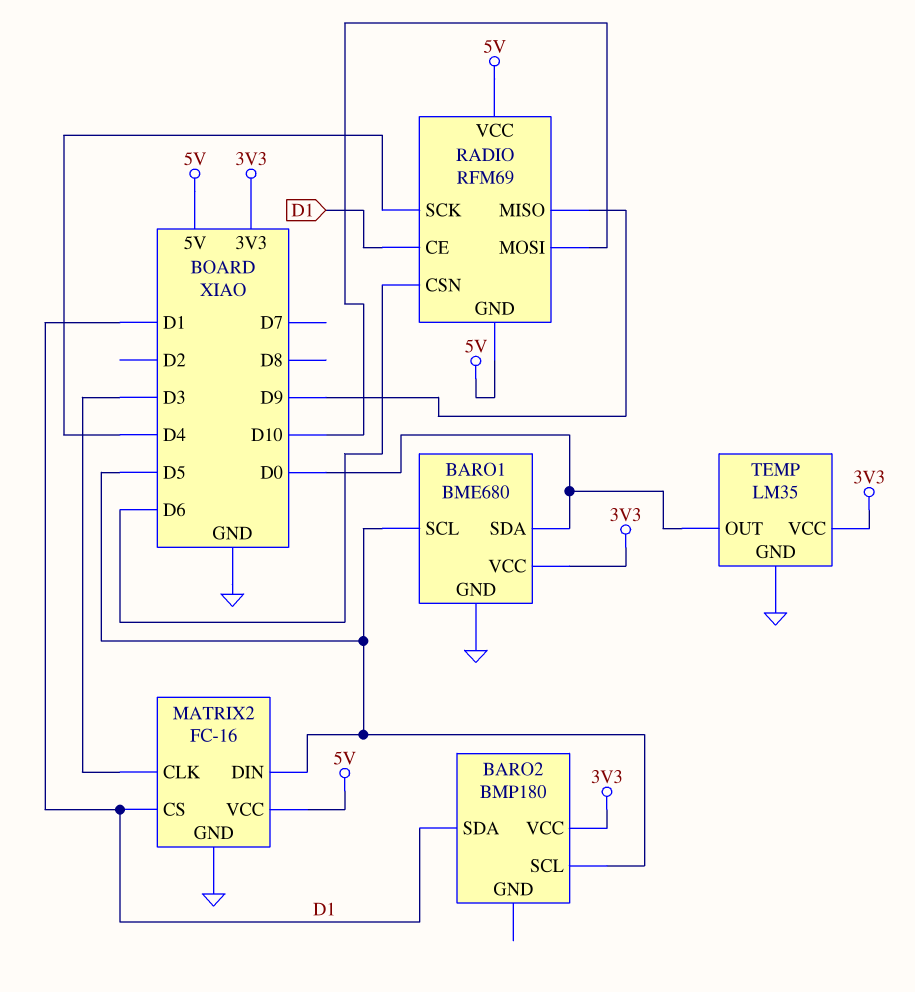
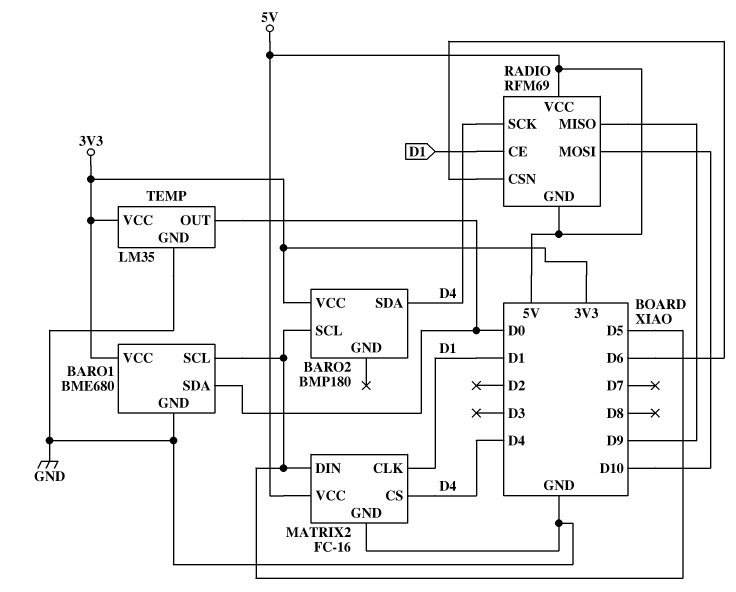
BARO2 pin SDA: D1 -> D4
MATRIX2 pin CLK: D3 -> D1
MATRIX2 pin CS: D1 -> D4

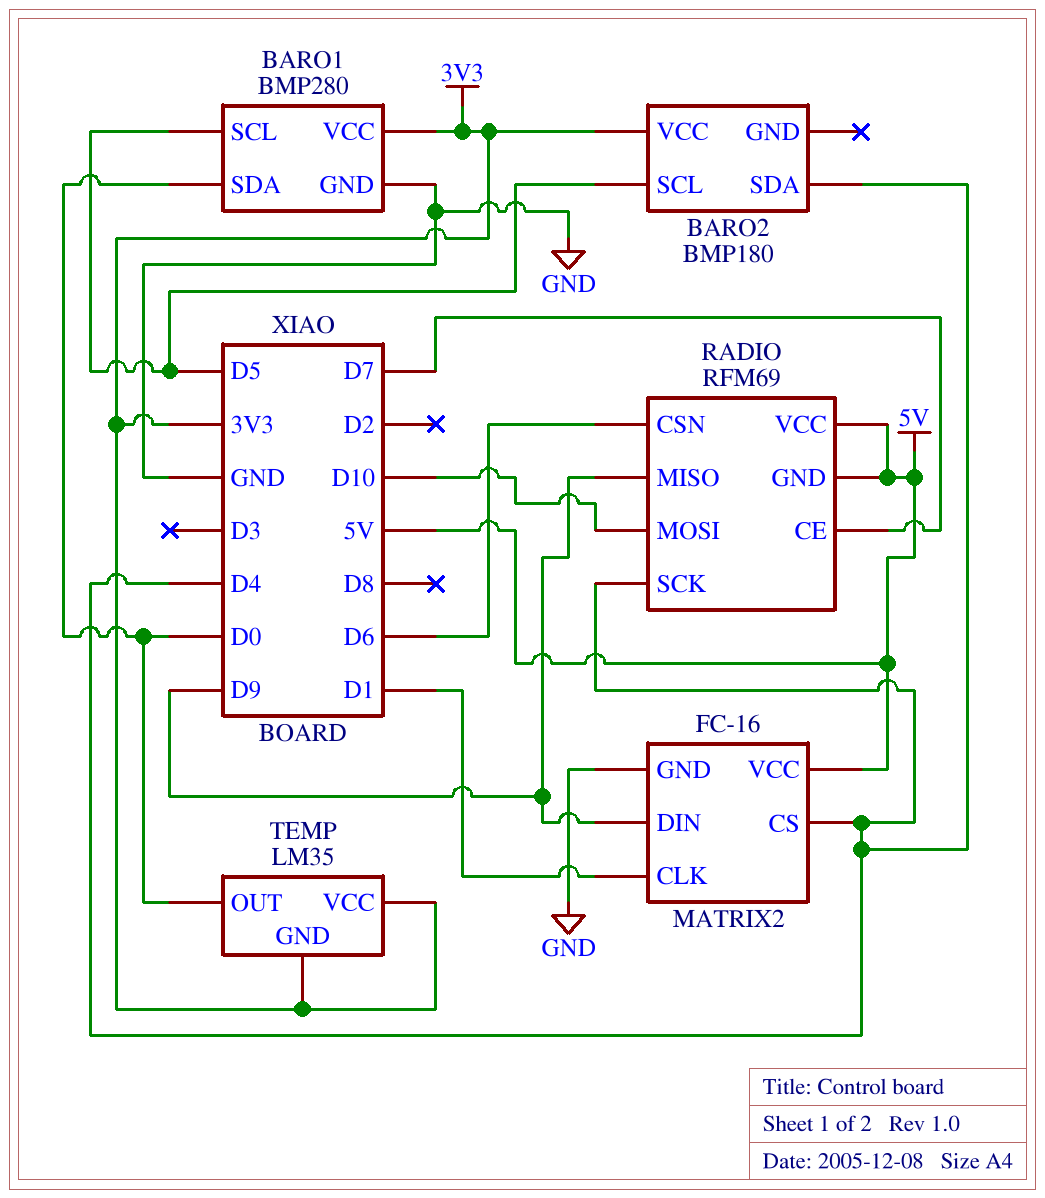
BARO1: BME680 -> BMP280
MATRIX2 pin DIN: D5 -> D9
RADIO pin CE: D1 -> D7
TEMP pin GND: GND -> 3V3

